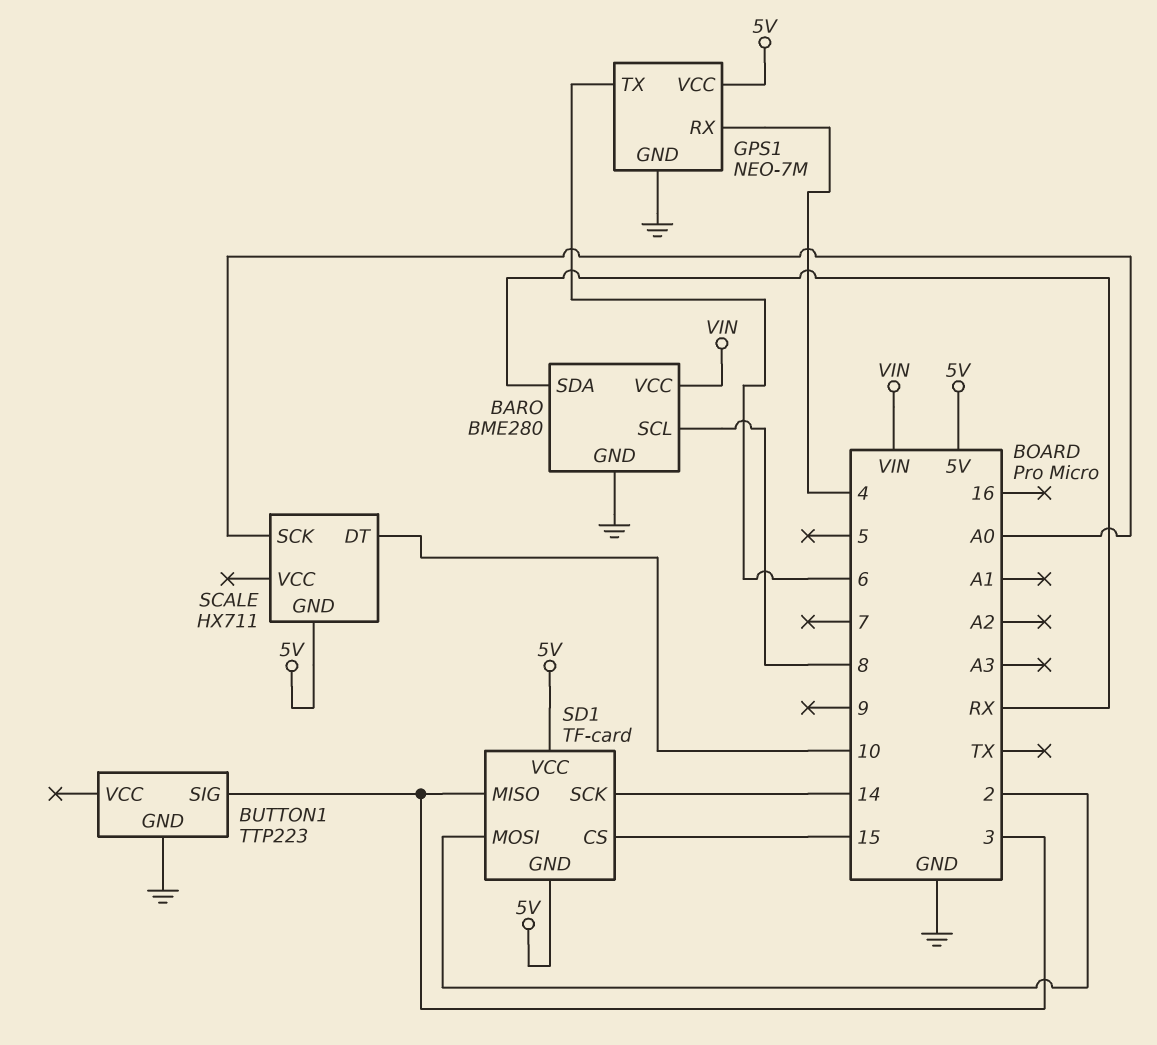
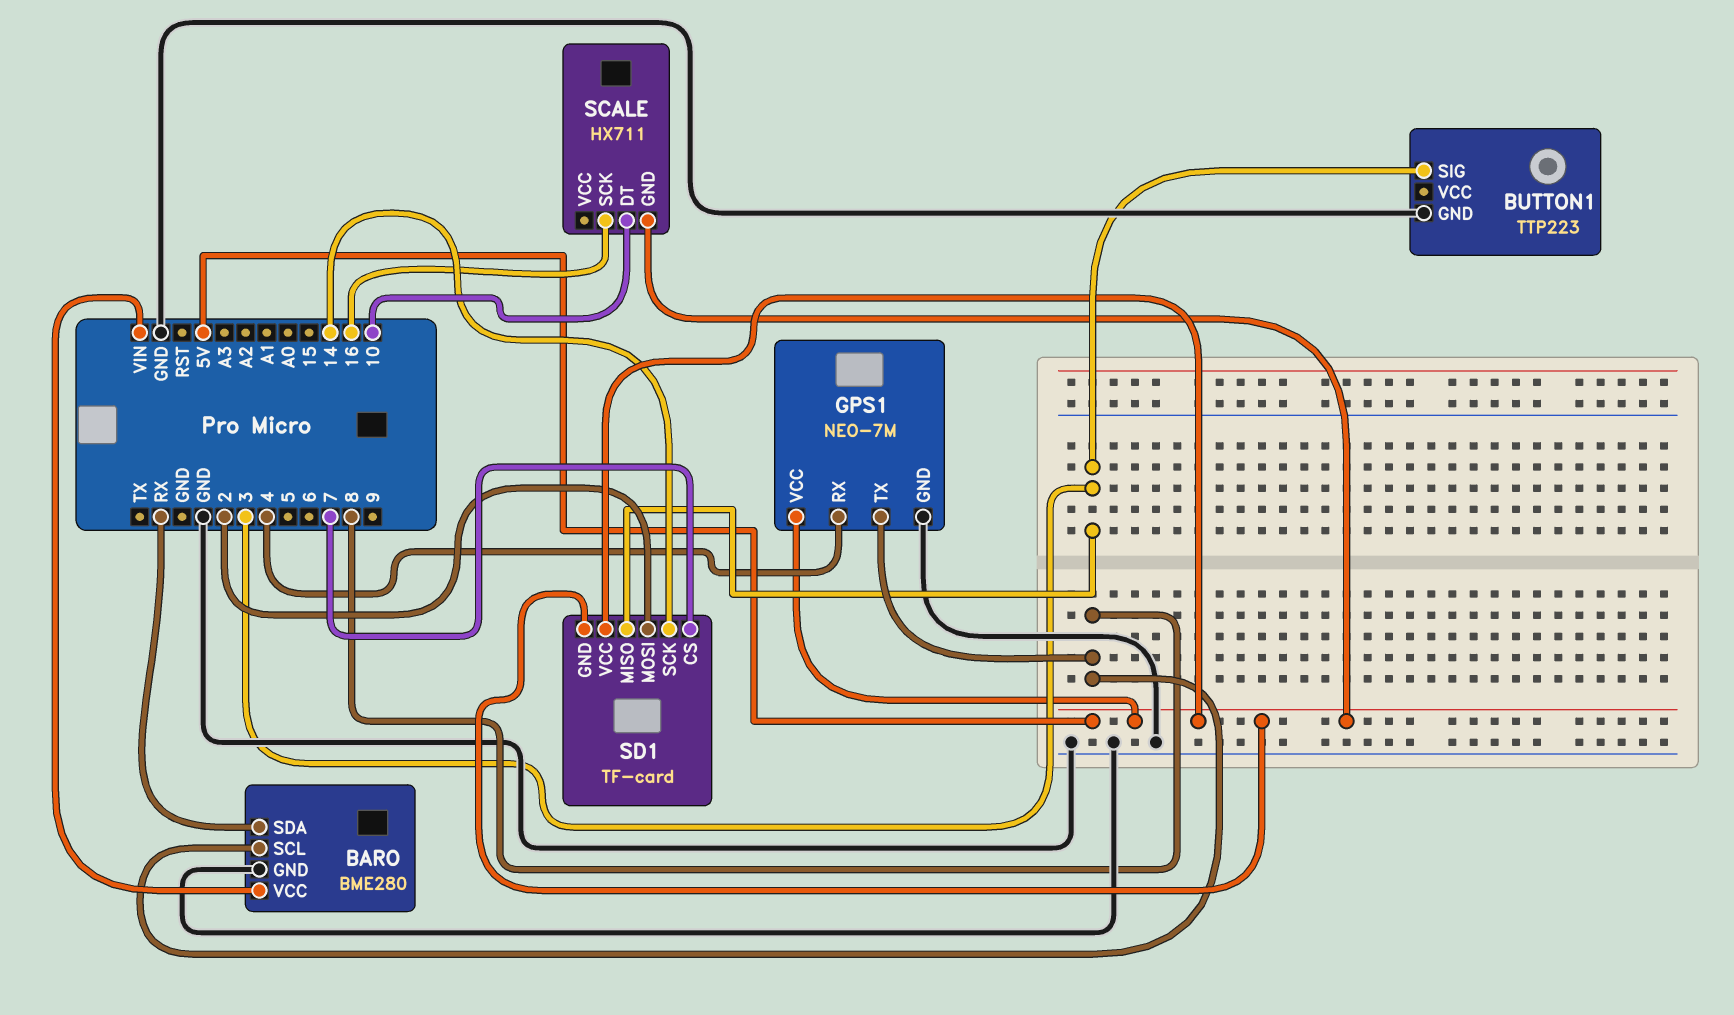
GPS1 pin TX: 6 -> 8
SCALE pin SCK: A0 -> 16
SD1 pin CS: 15 -> 7

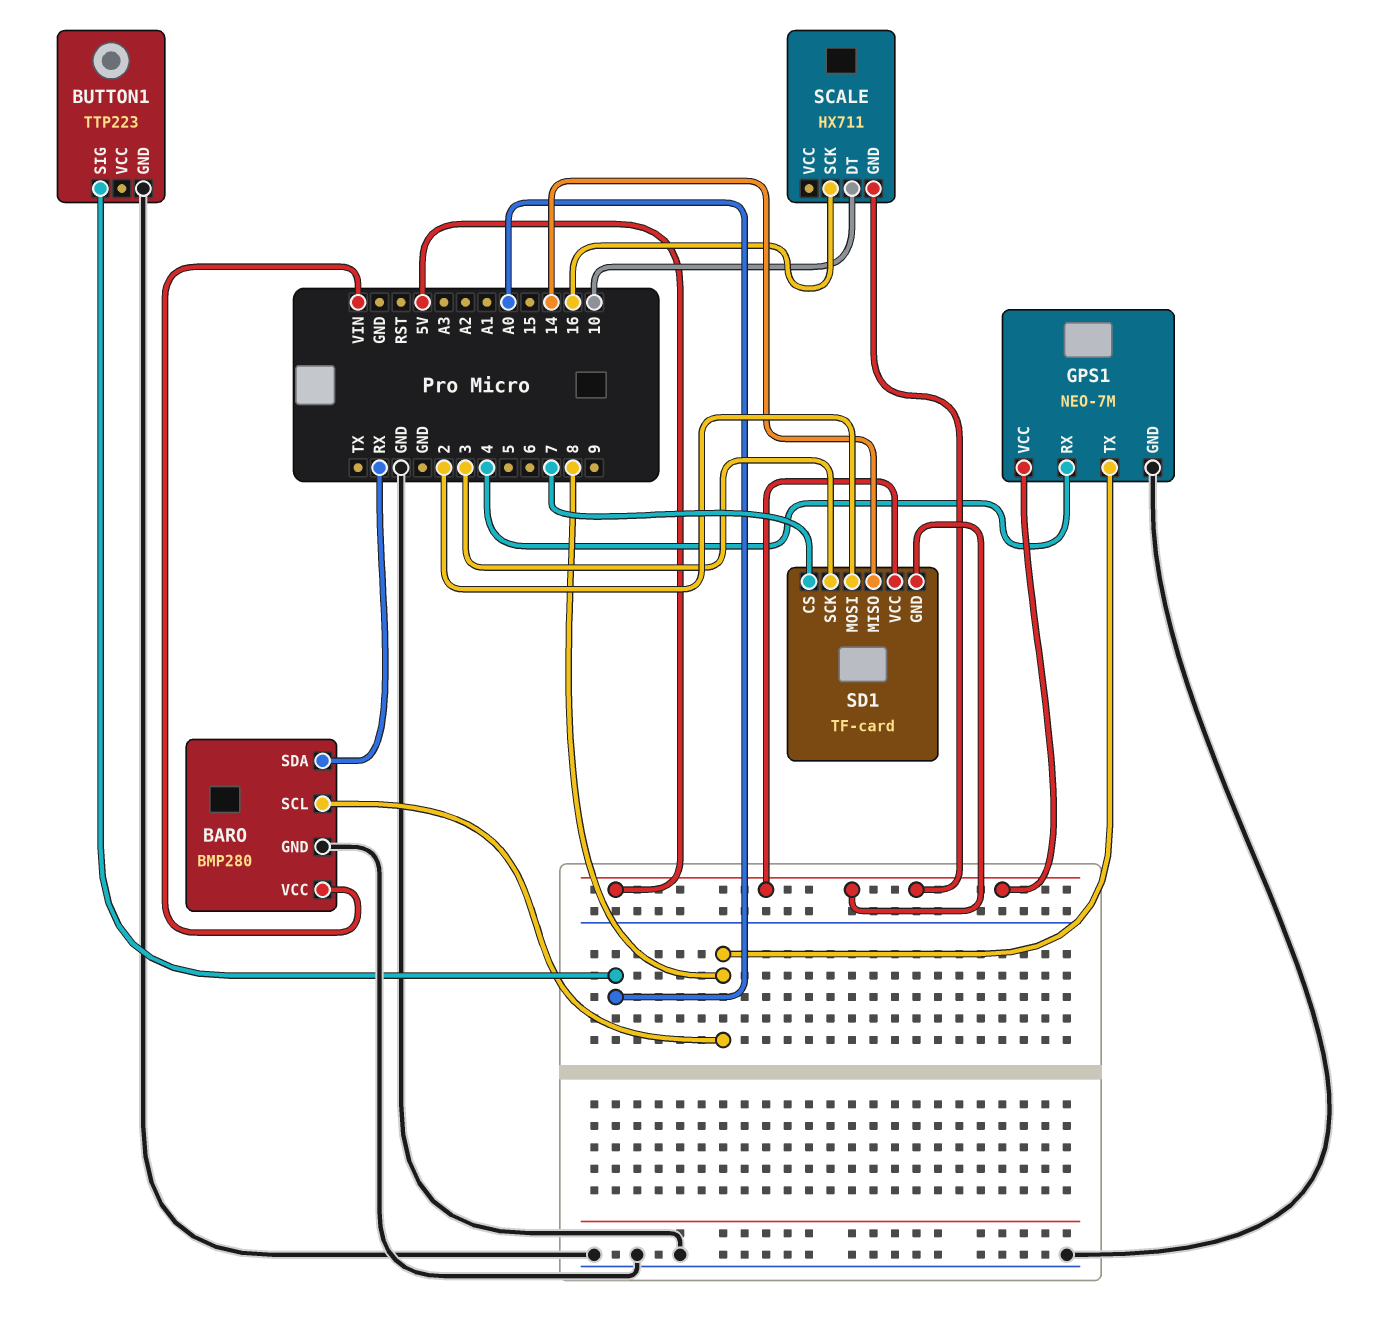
BARO: BME280 -> BMP280
BUTTON1 pin SIG: 3 -> A0
SD1 pin MISO: 3 -> 14
SD1 pin SCK: 14 -> 3

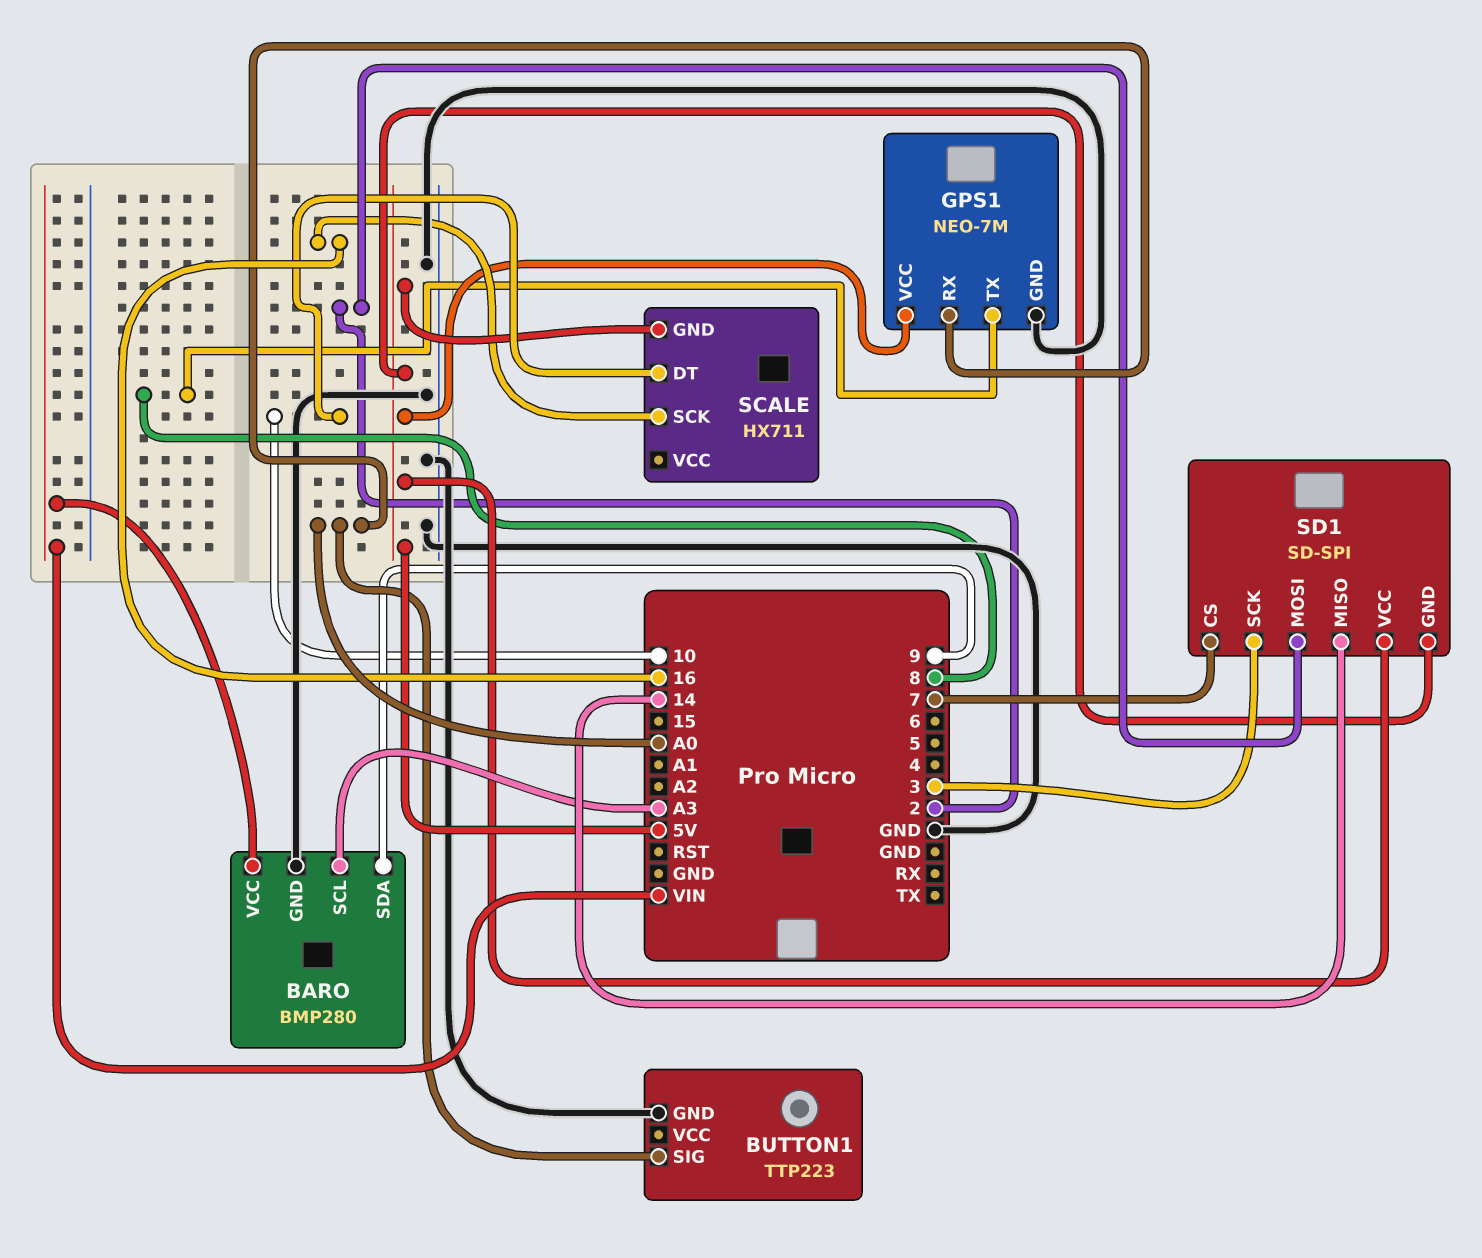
BARO pin SCL: 8 -> A3
BARO pin SDA: RX -> 9
GPS1 pin RX: 4 -> A0
SD1: TF-card -> SD-SPI

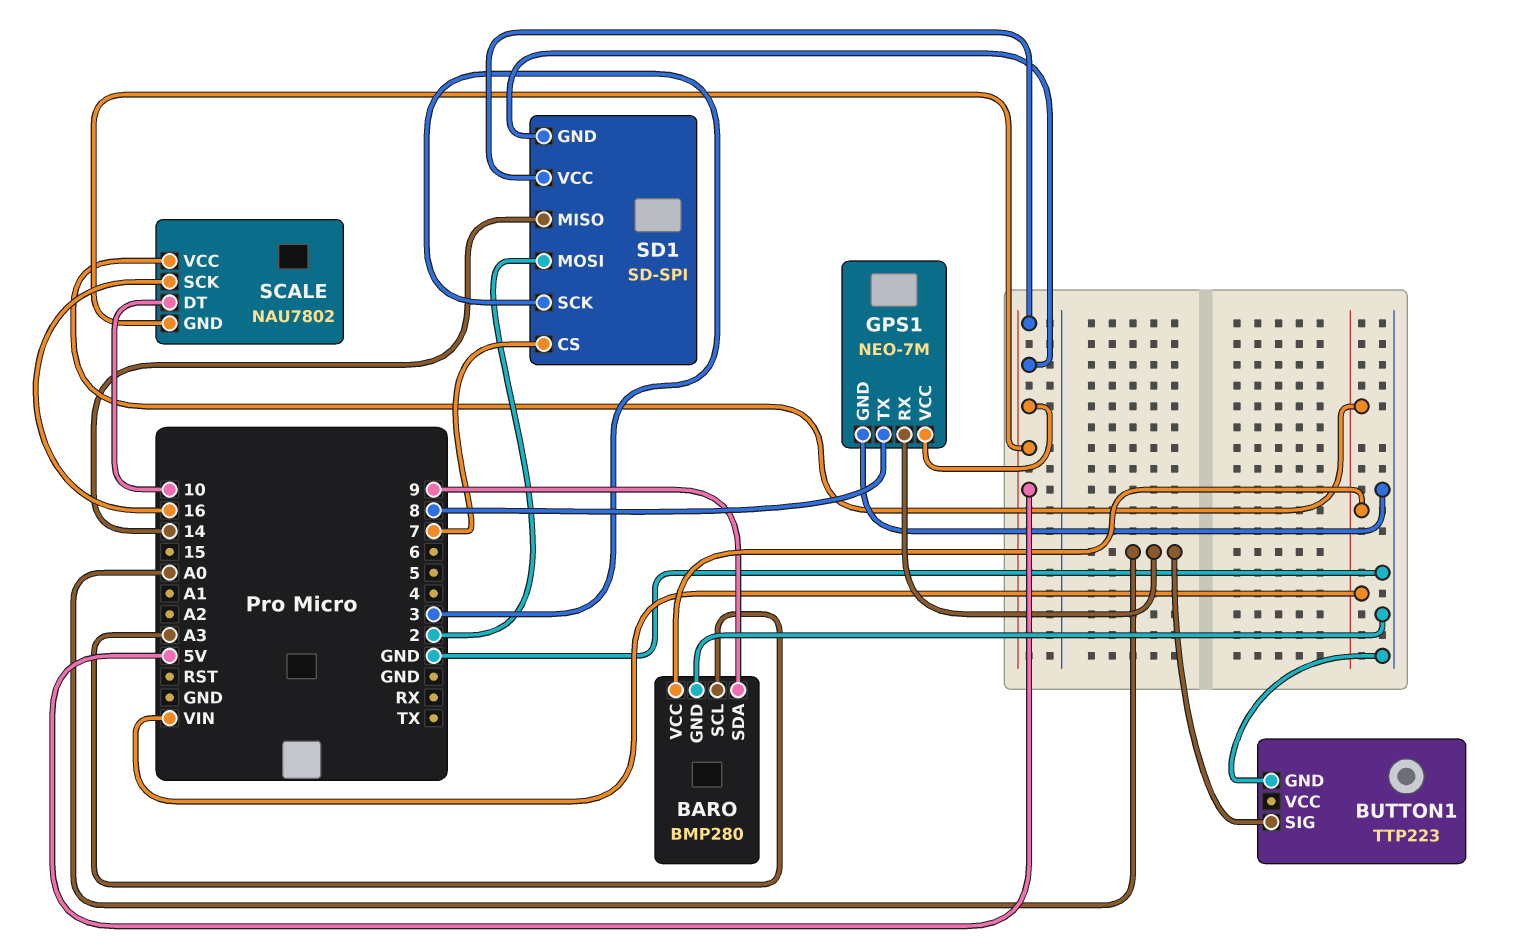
SCALE: HX711 -> NAU7802
SCALE pin VCC: none -> VIN

